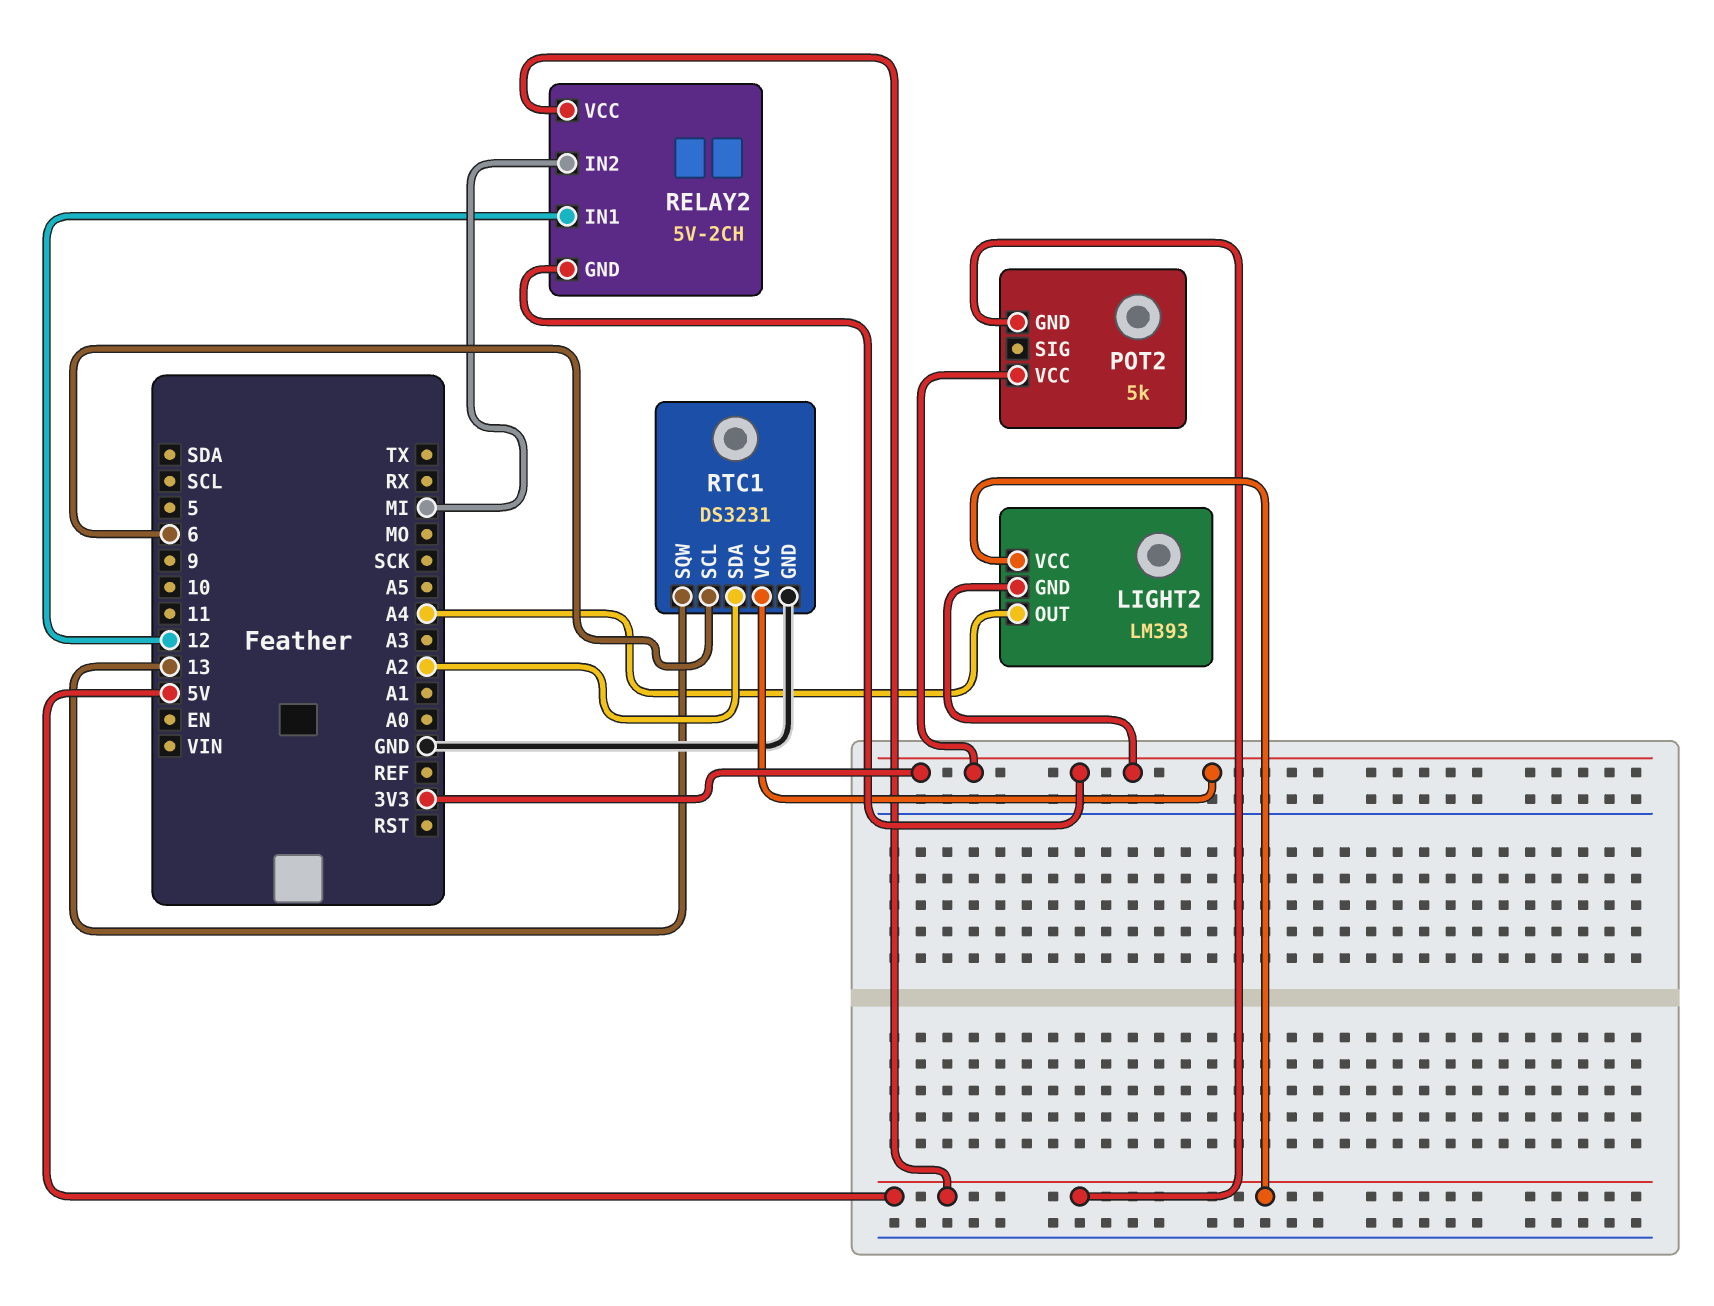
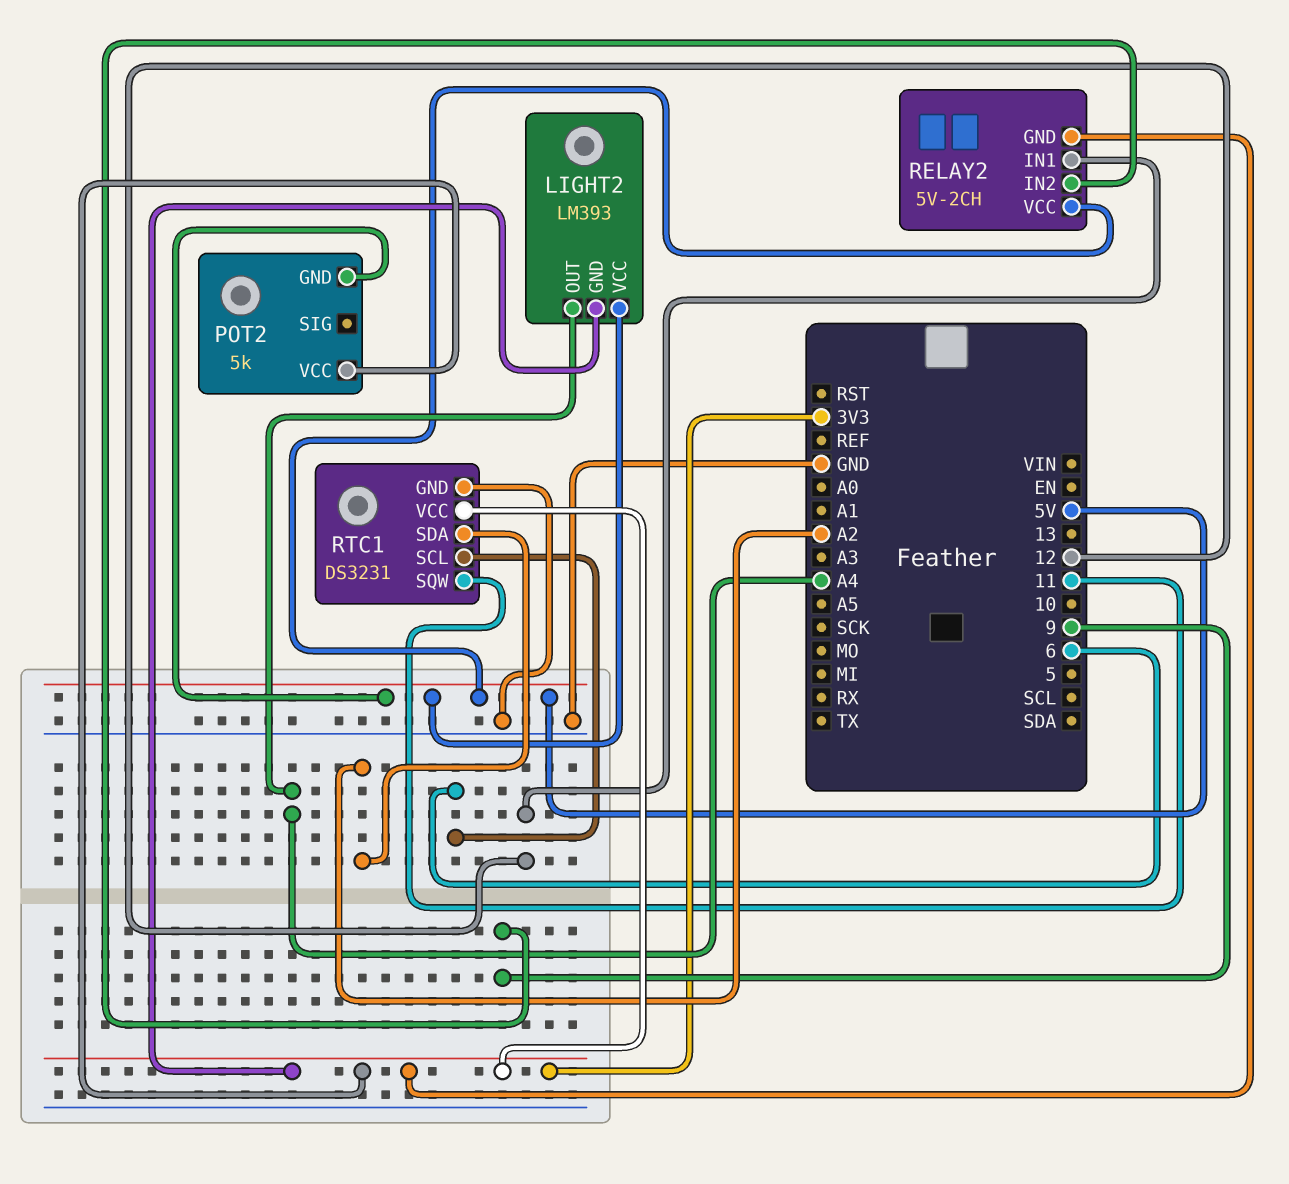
RELAY2 pin IN2: MI -> 9
RTC1 pin SQW: 13 -> 11

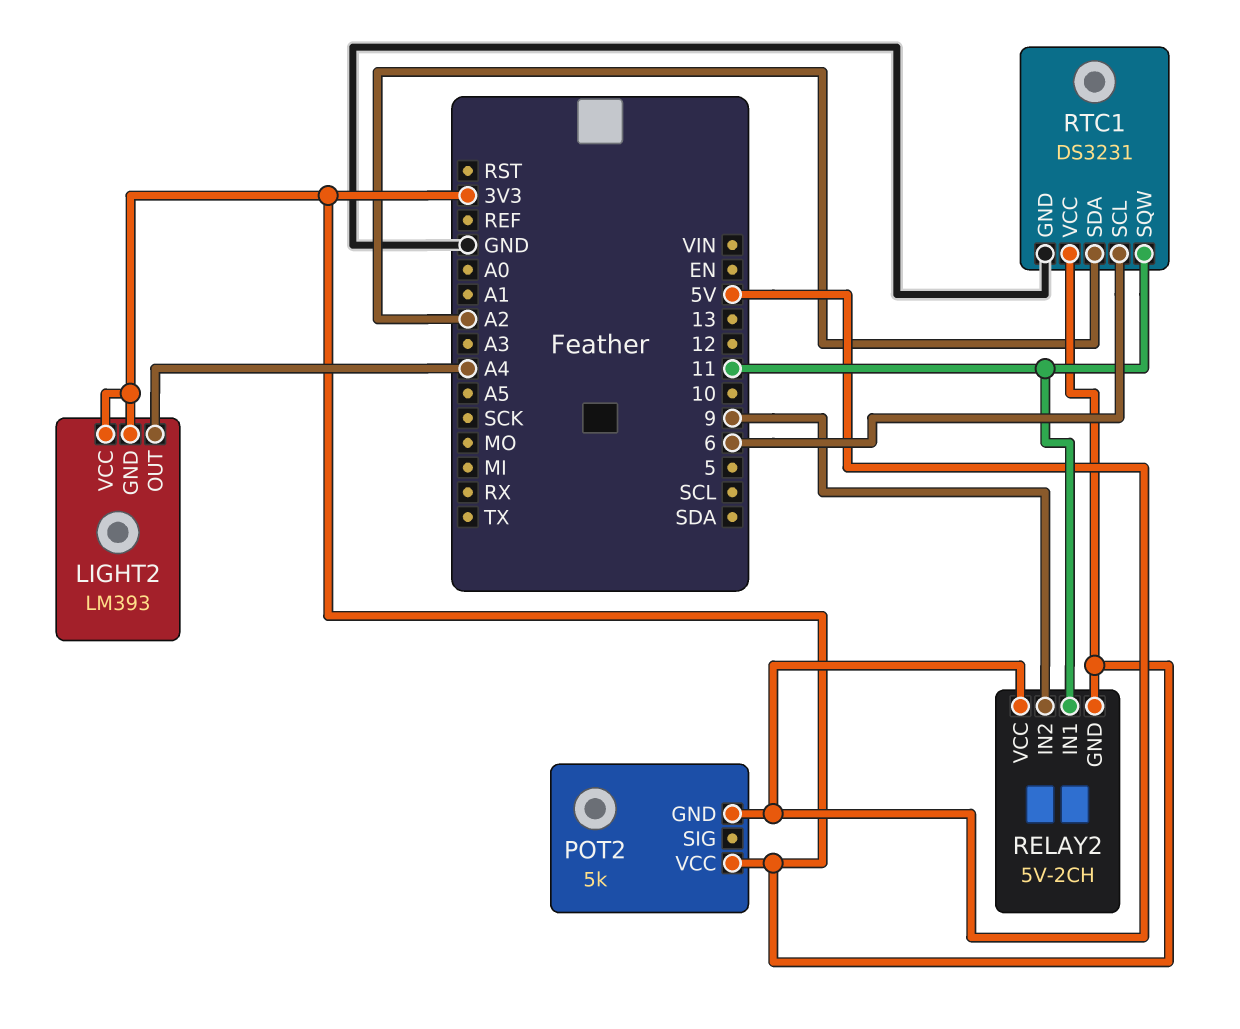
LIGHT2 pin VCC: 5V -> 3V3
RELAY2 pin IN1: 12 -> 11

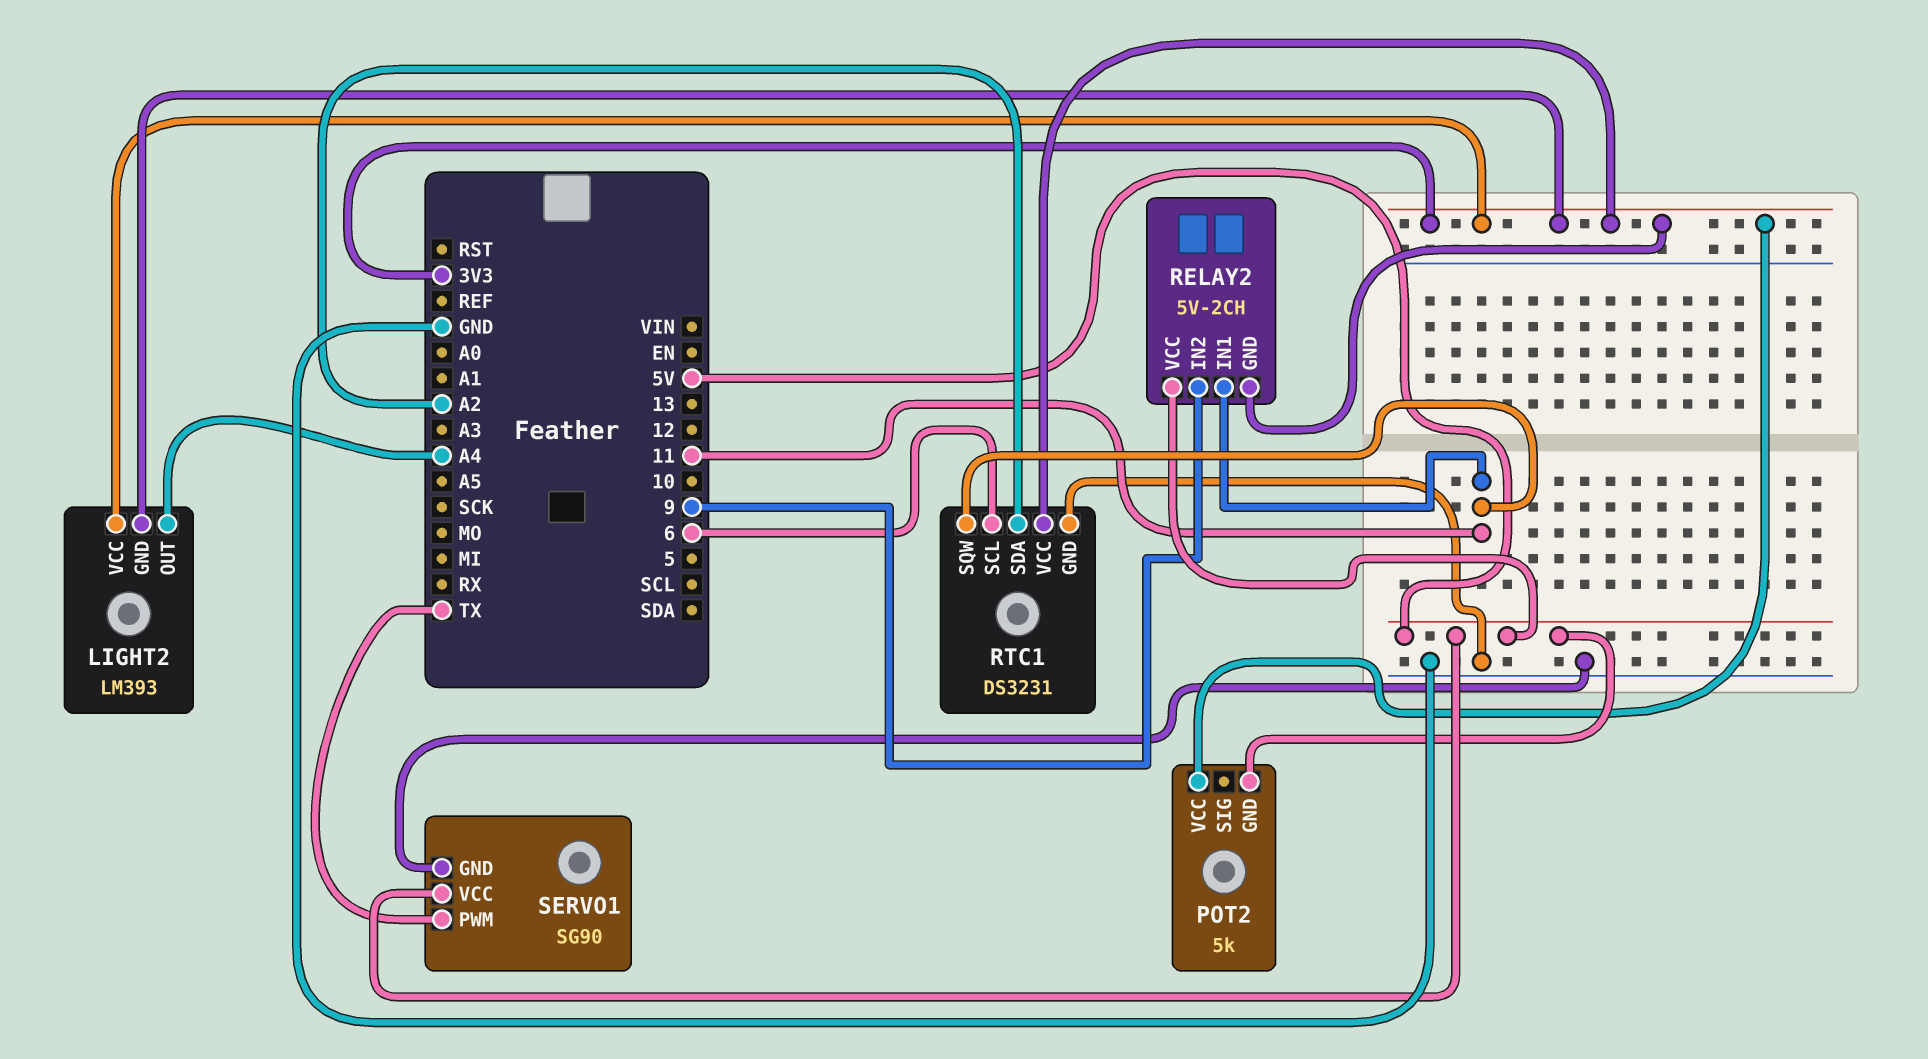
SERVO1: none -> SG90
SERVO1 pin GND: none -> GND
SERVO1 pin PWM: none -> TX
SERVO1 pin VCC: none -> 5V

